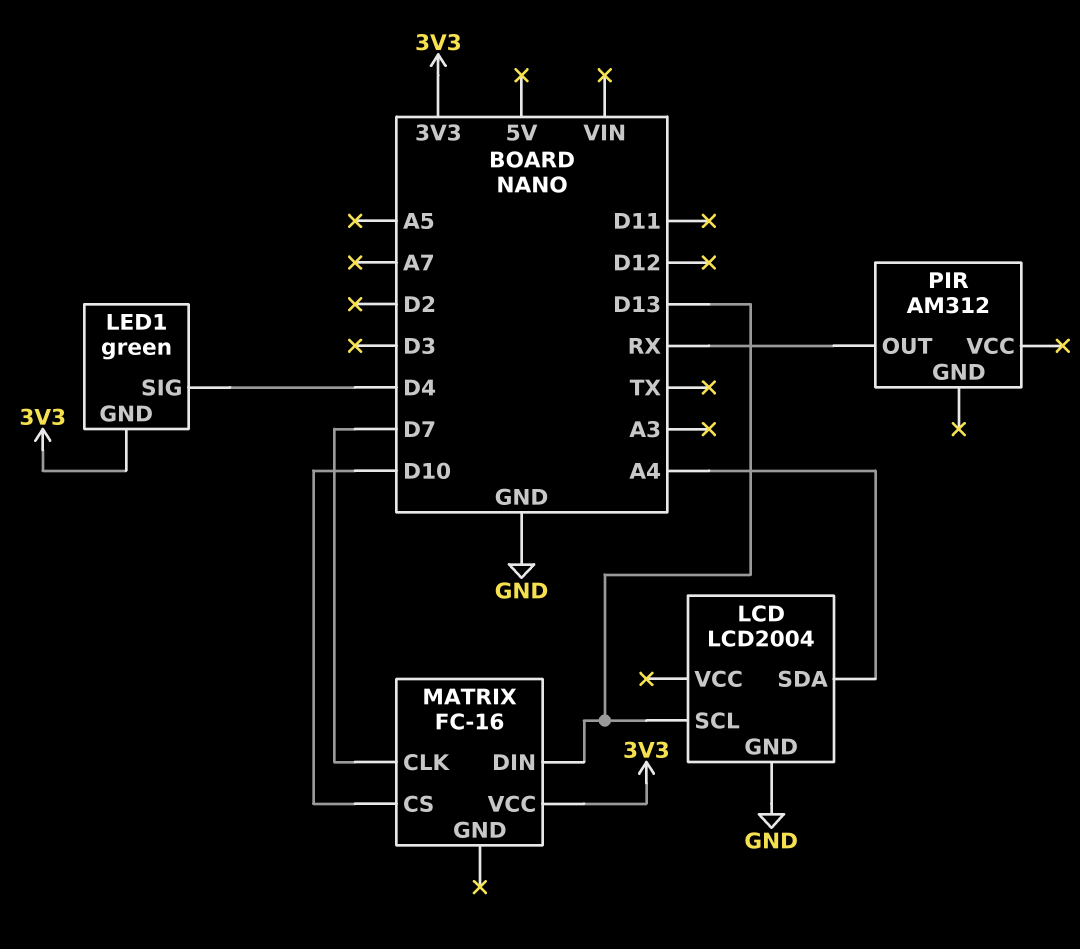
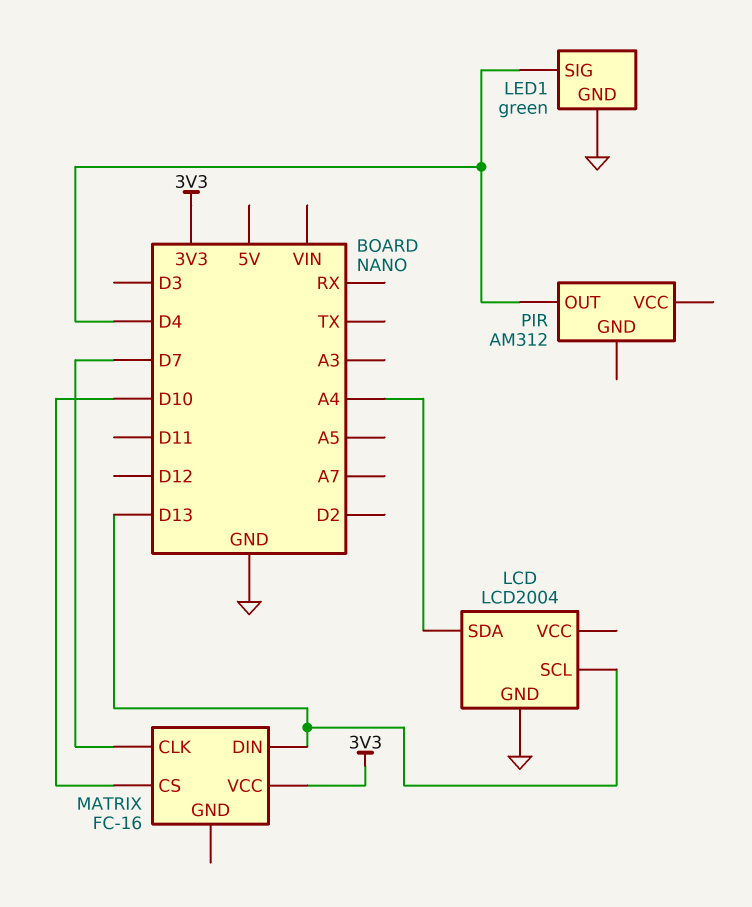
LED1 pin GND: 3V3 -> GND
PIR pin OUT: RX -> D4

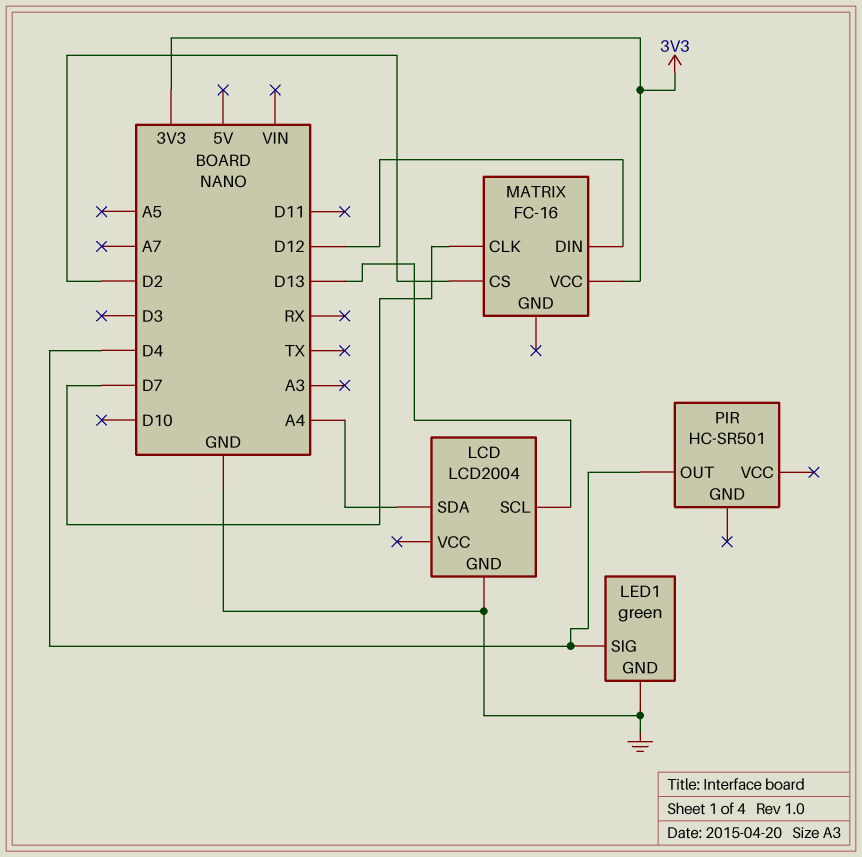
MATRIX pin CS: D10 -> D2
MATRIX pin DIN: D13 -> D12
PIR: AM312 -> HC-SR501

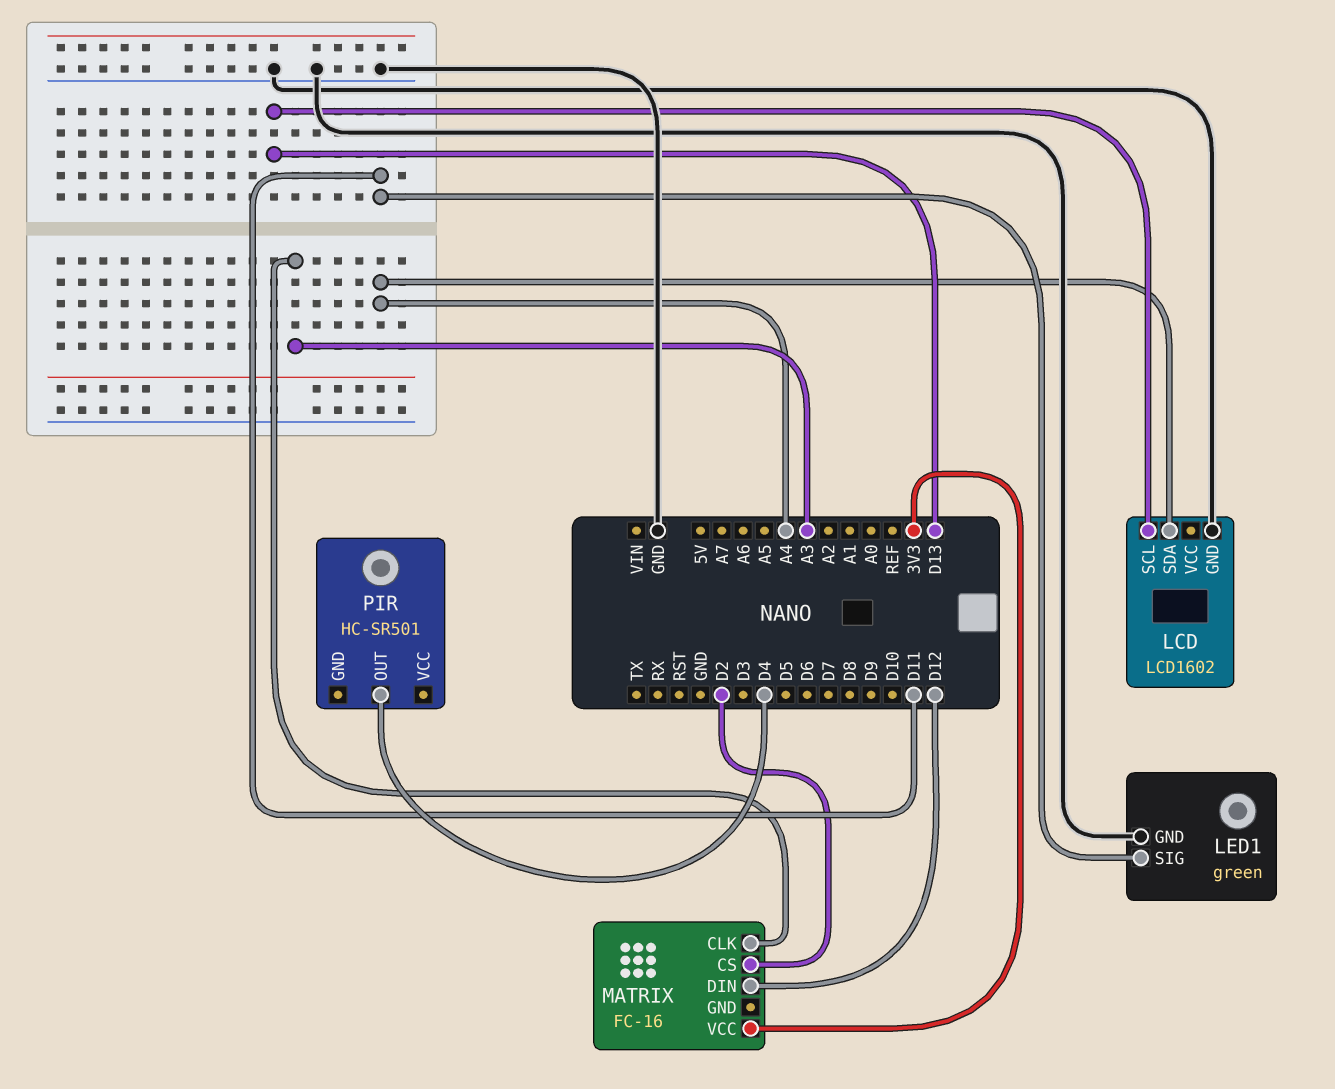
LCD: LCD2004 -> LCD1602
LED1 pin SIG: D4 -> D11
MATRIX pin CLK: D7 -> A3

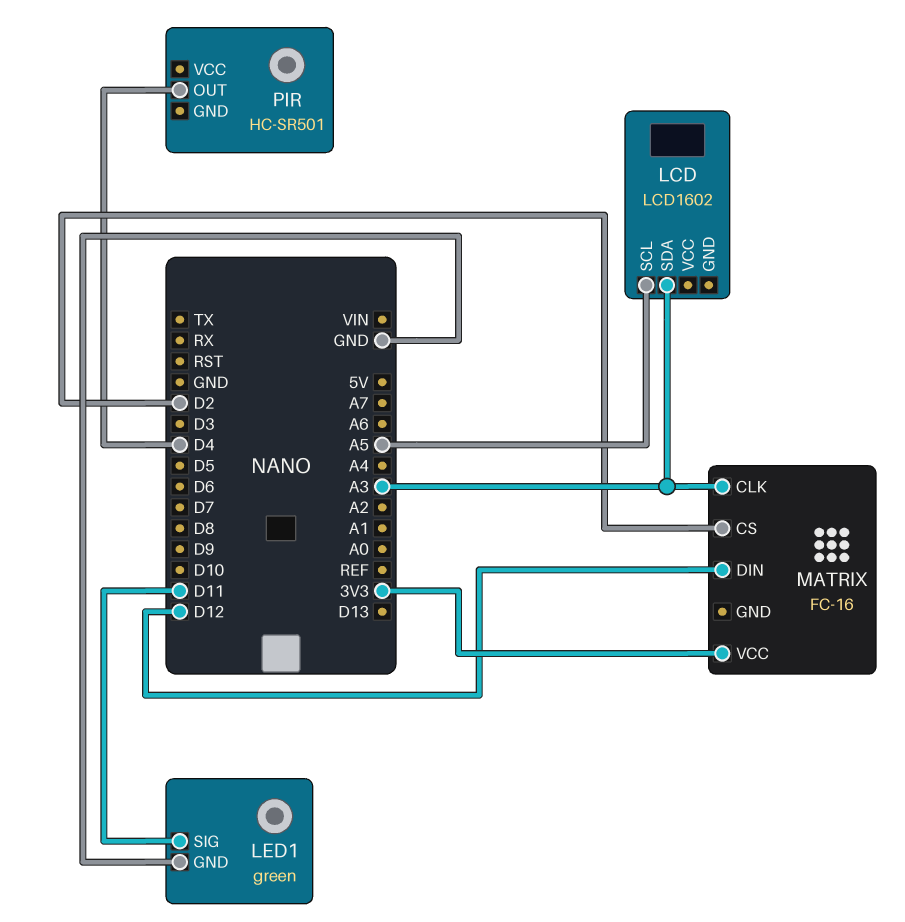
LCD pin GND: GND -> none
LCD pin SCL: D13 -> A5
LCD pin SDA: A4 -> A3

